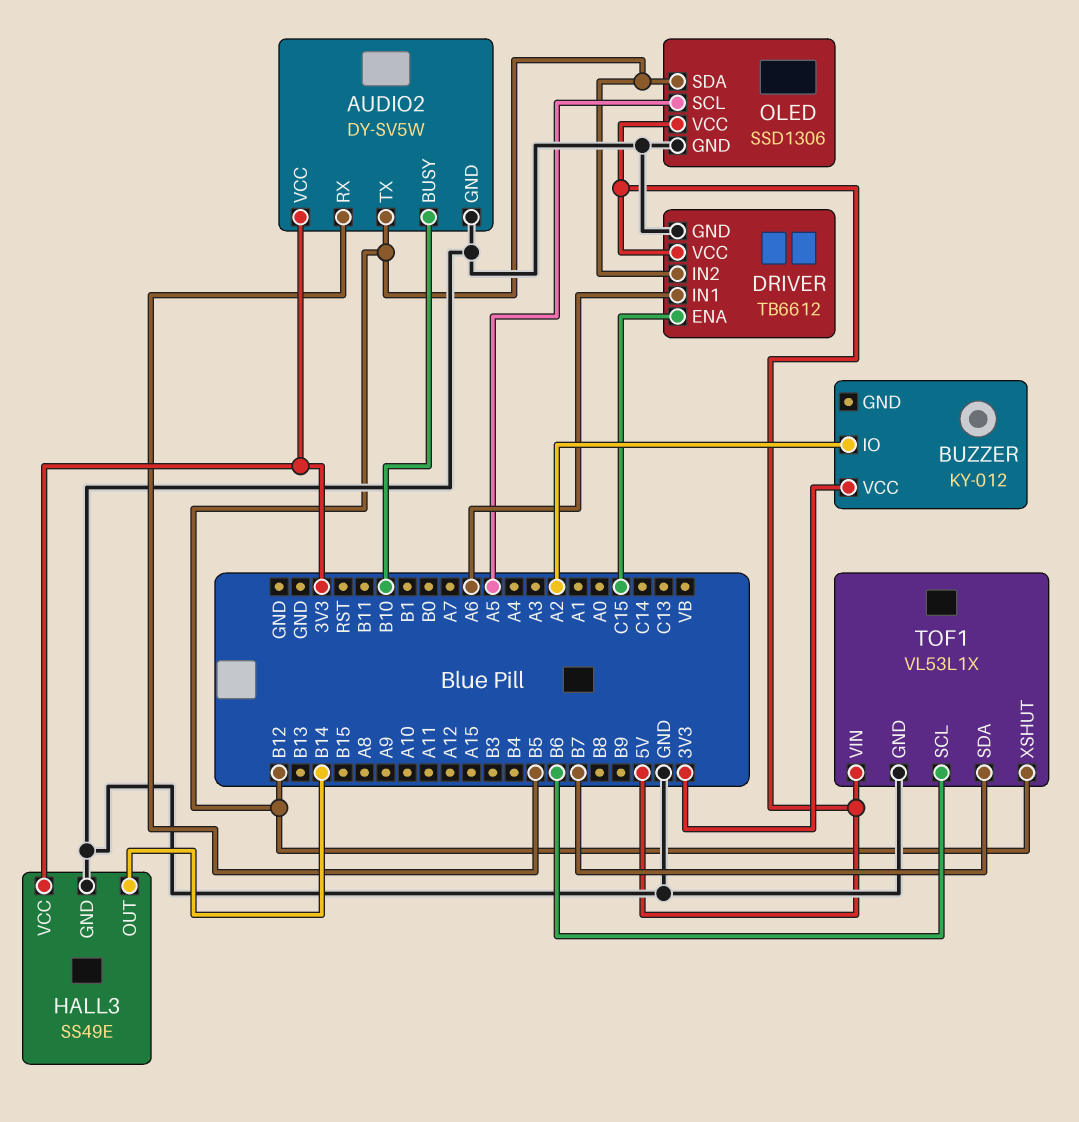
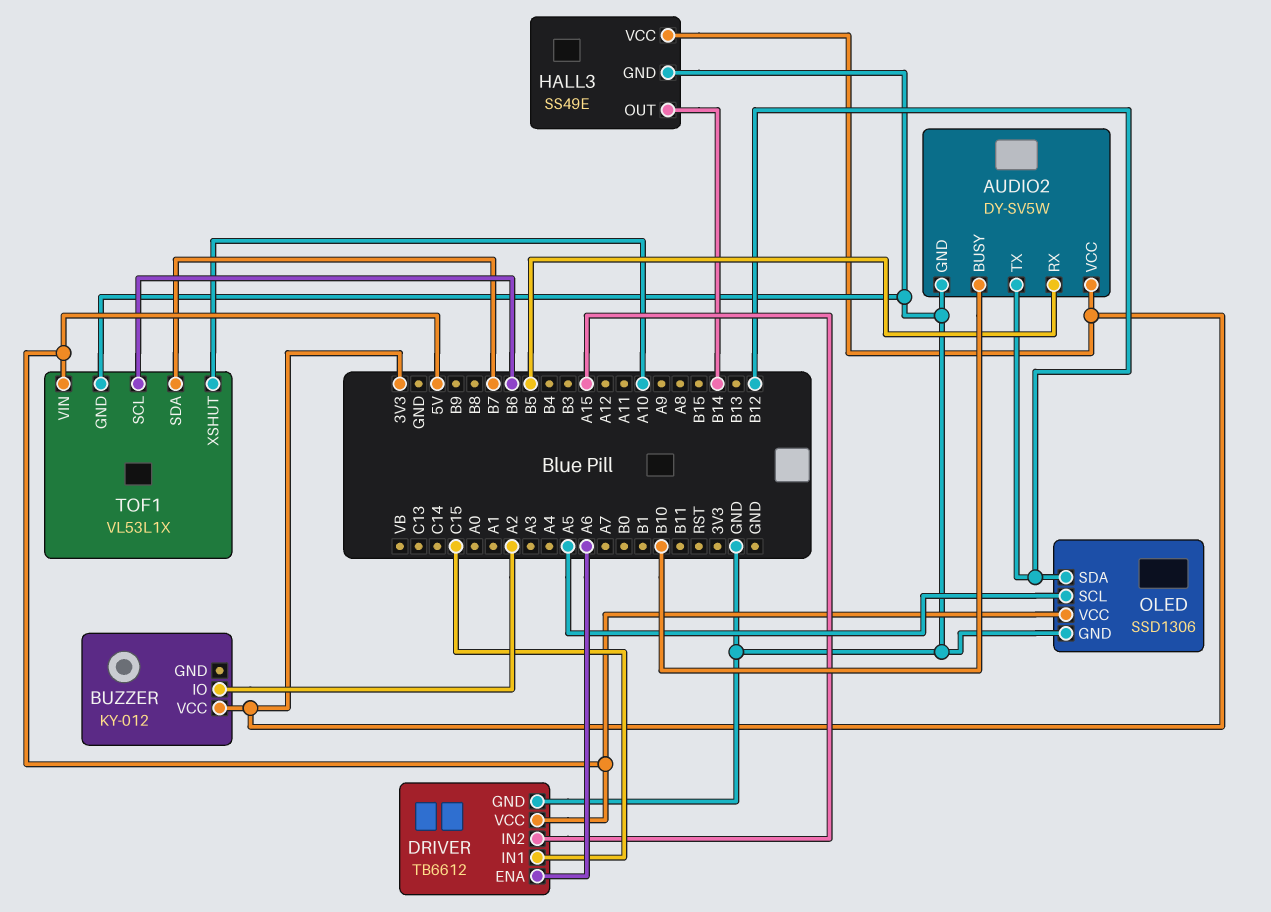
DRIVER pin ENA: C15 -> A6
DRIVER pin IN1: A6 -> C15
DRIVER pin IN2: B12 -> A15
TOF1 pin XSHUT: B12 -> A10

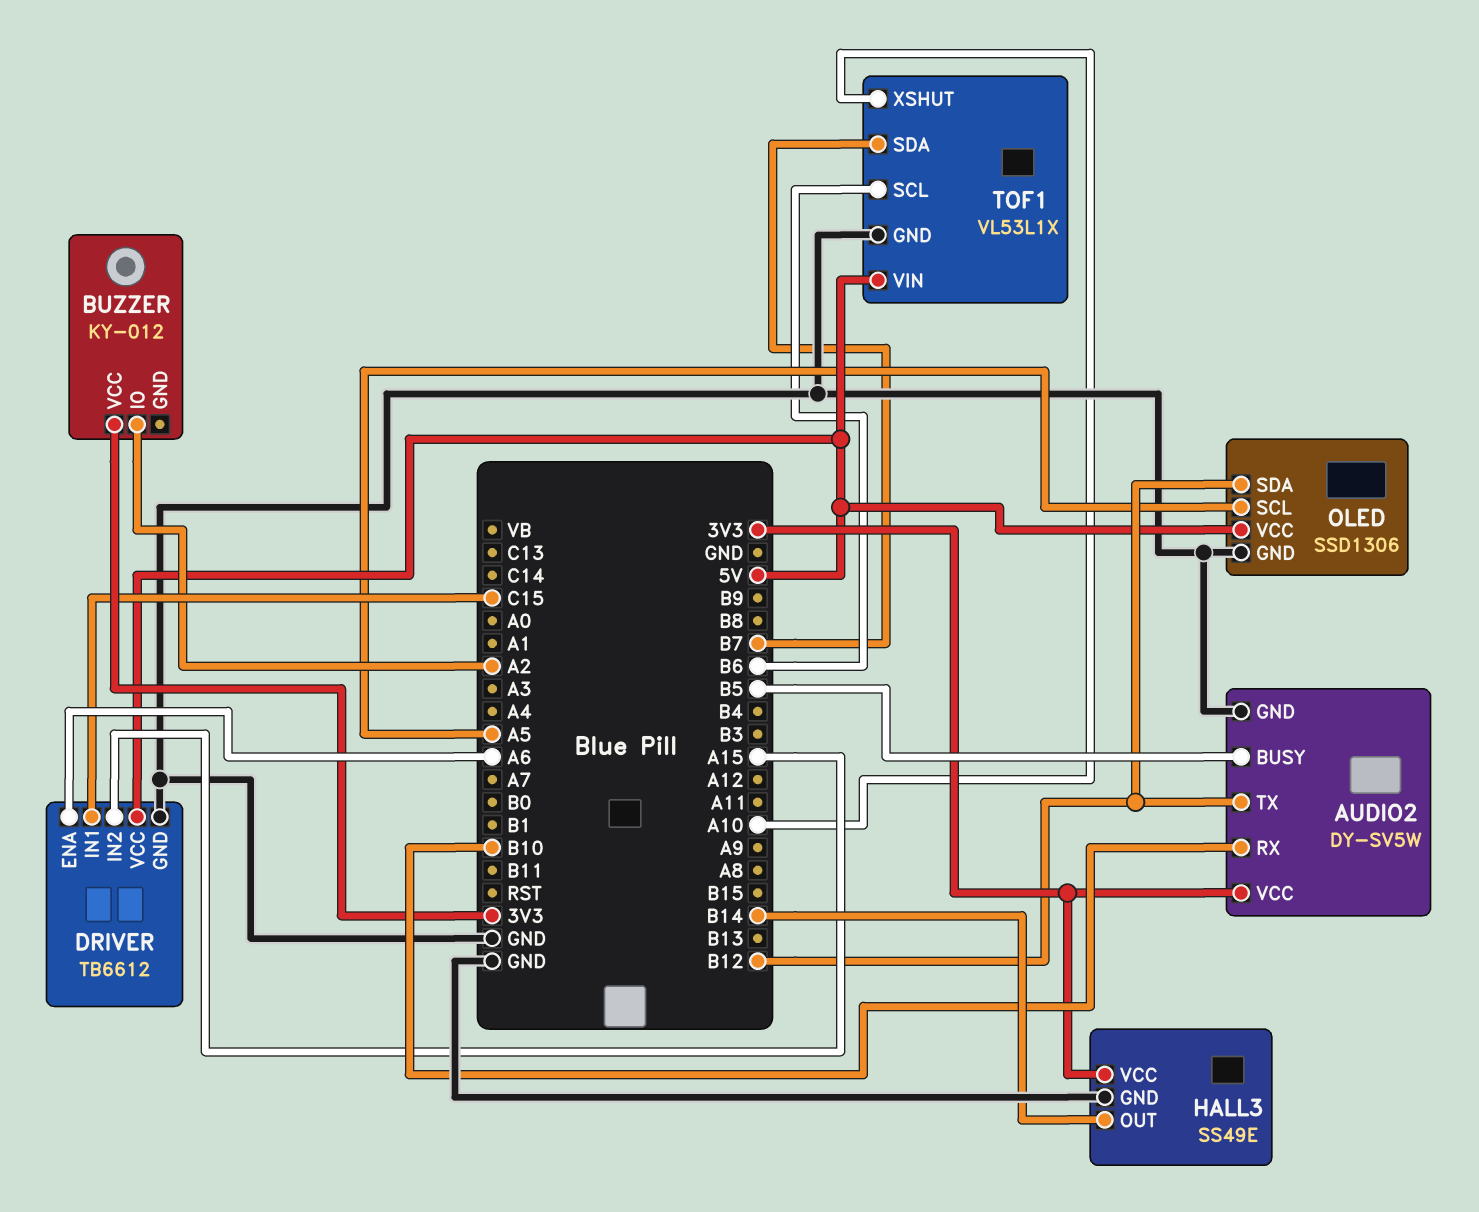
AUDIO2 pin BUSY: B10 -> B5
AUDIO2 pin RX: B5 -> B10

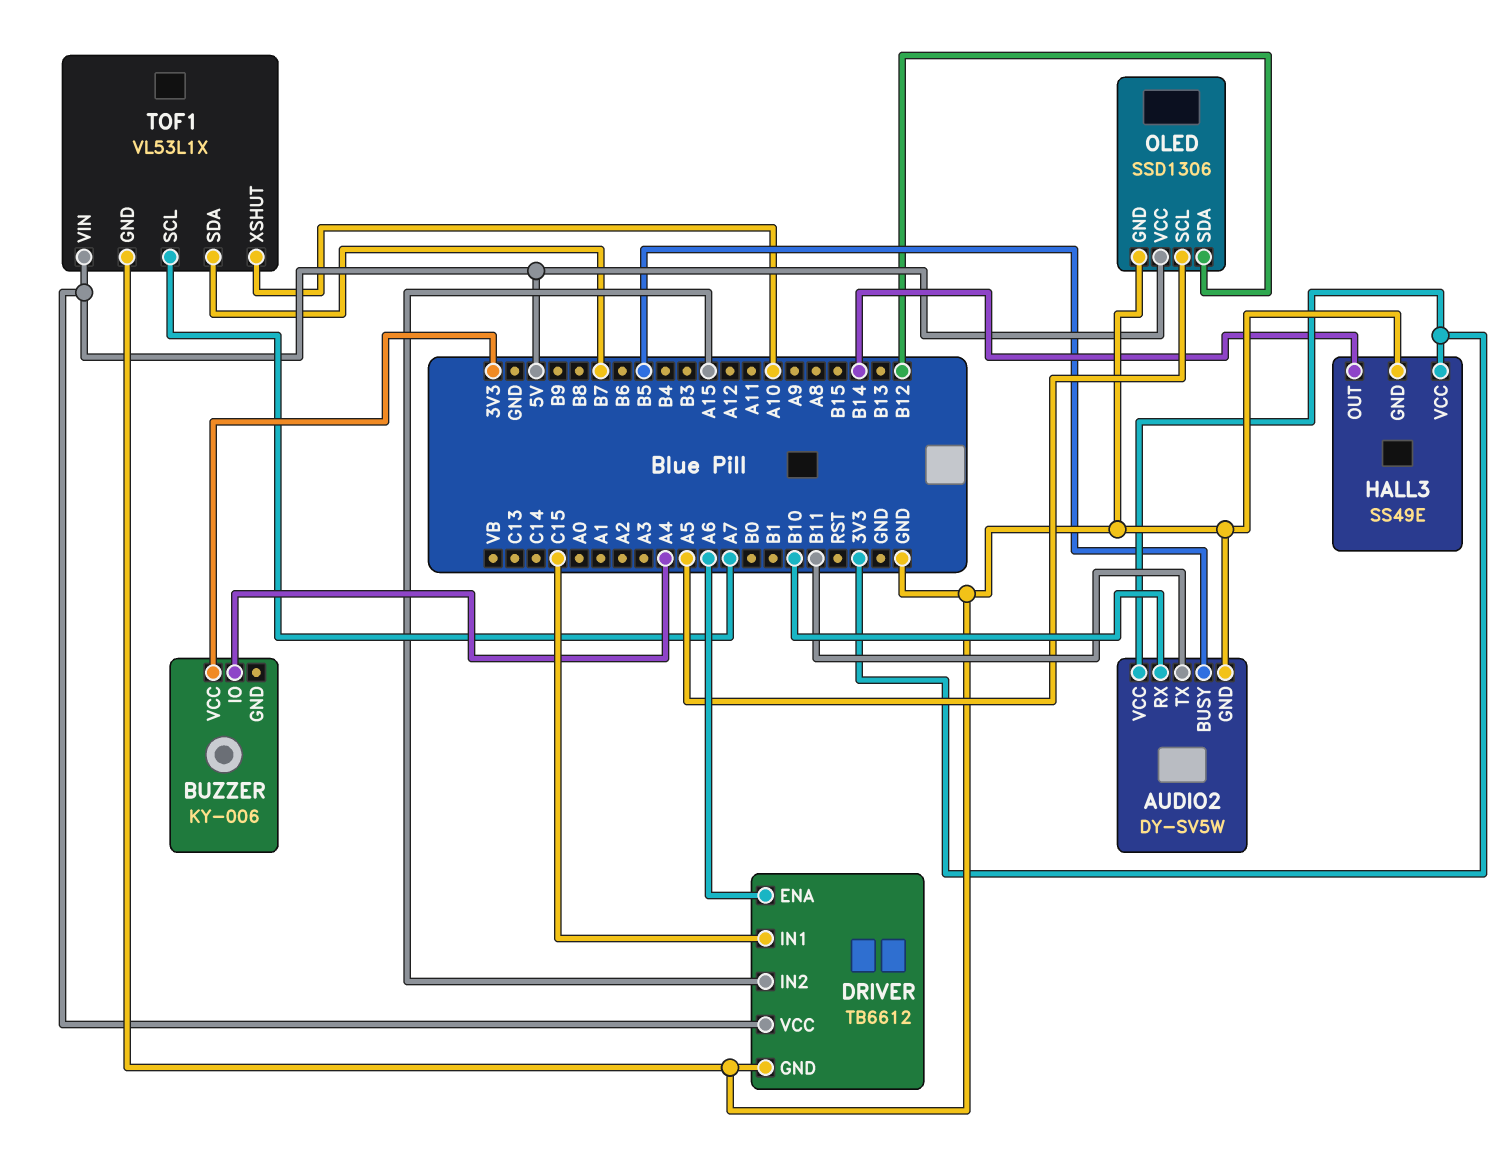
AUDIO2 pin TX: B12 -> B11
BUZZER: KY-012 -> KY-006
BUZZER pin IO: A2 -> A4
TOF1 pin SCL: B6 -> A7

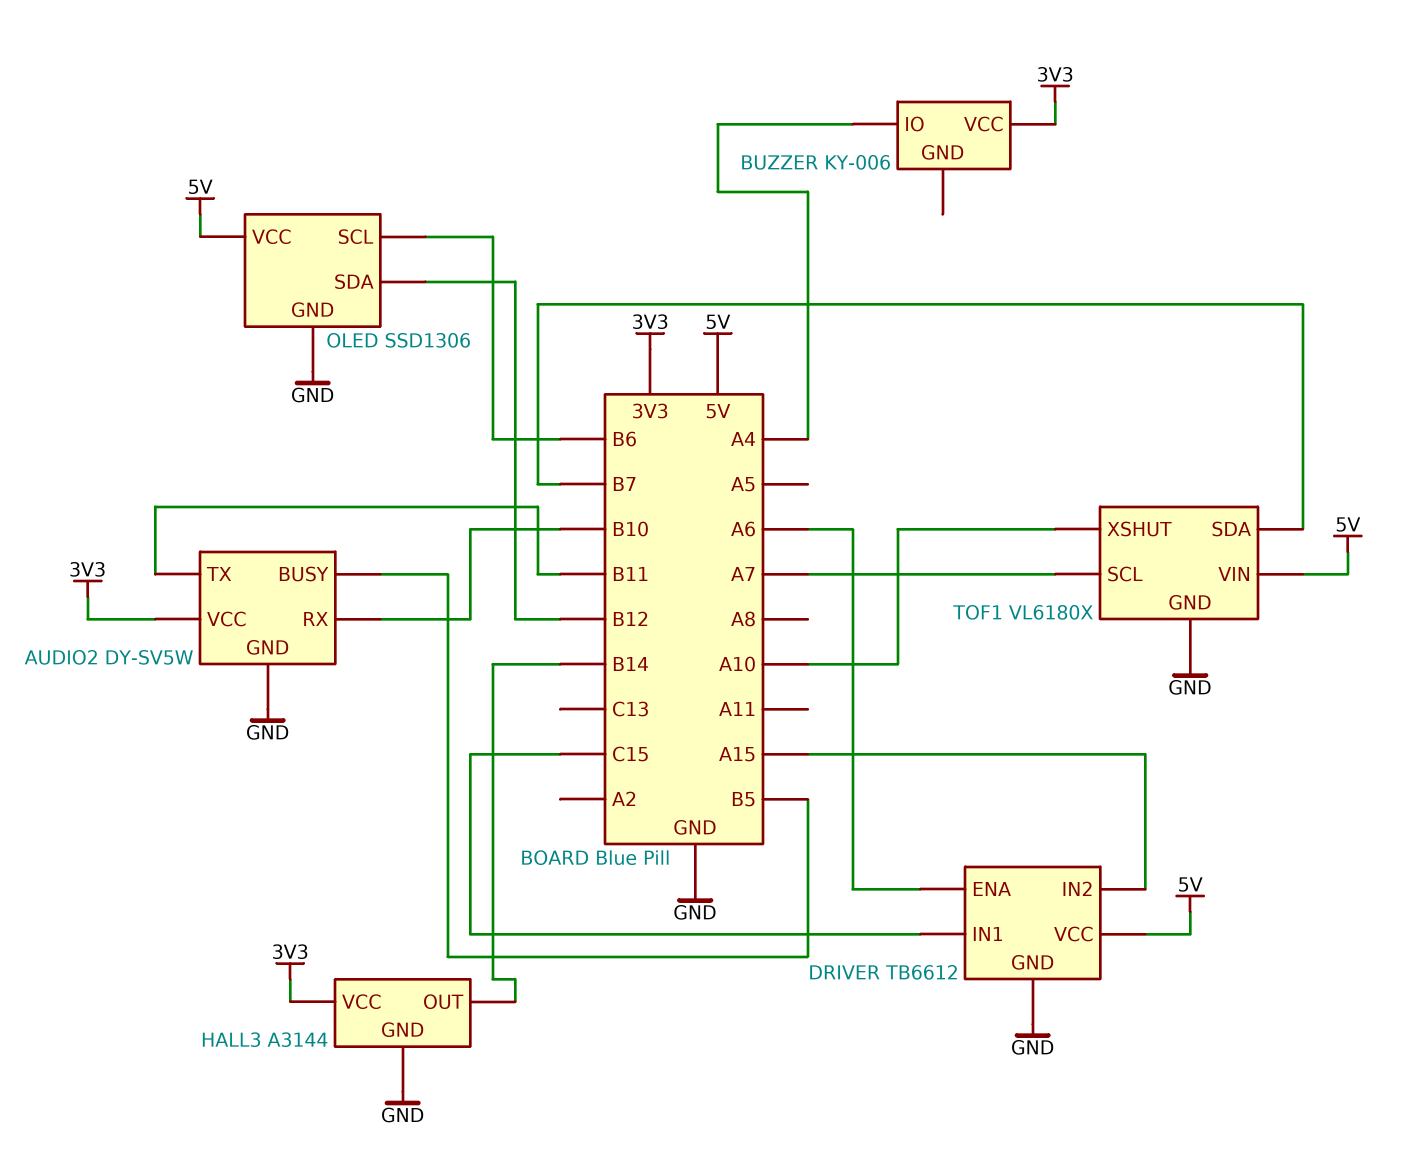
HALL3: SS49E -> A3144
OLED pin SCL: A5 -> B6
TOF1: VL53L1X -> VL6180X

